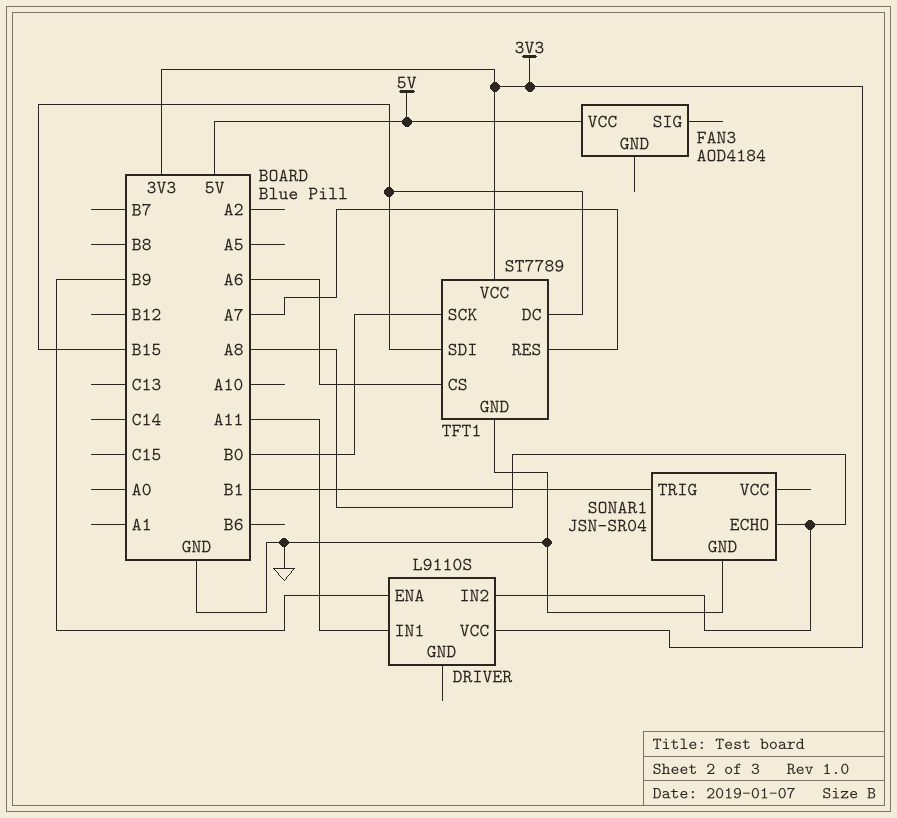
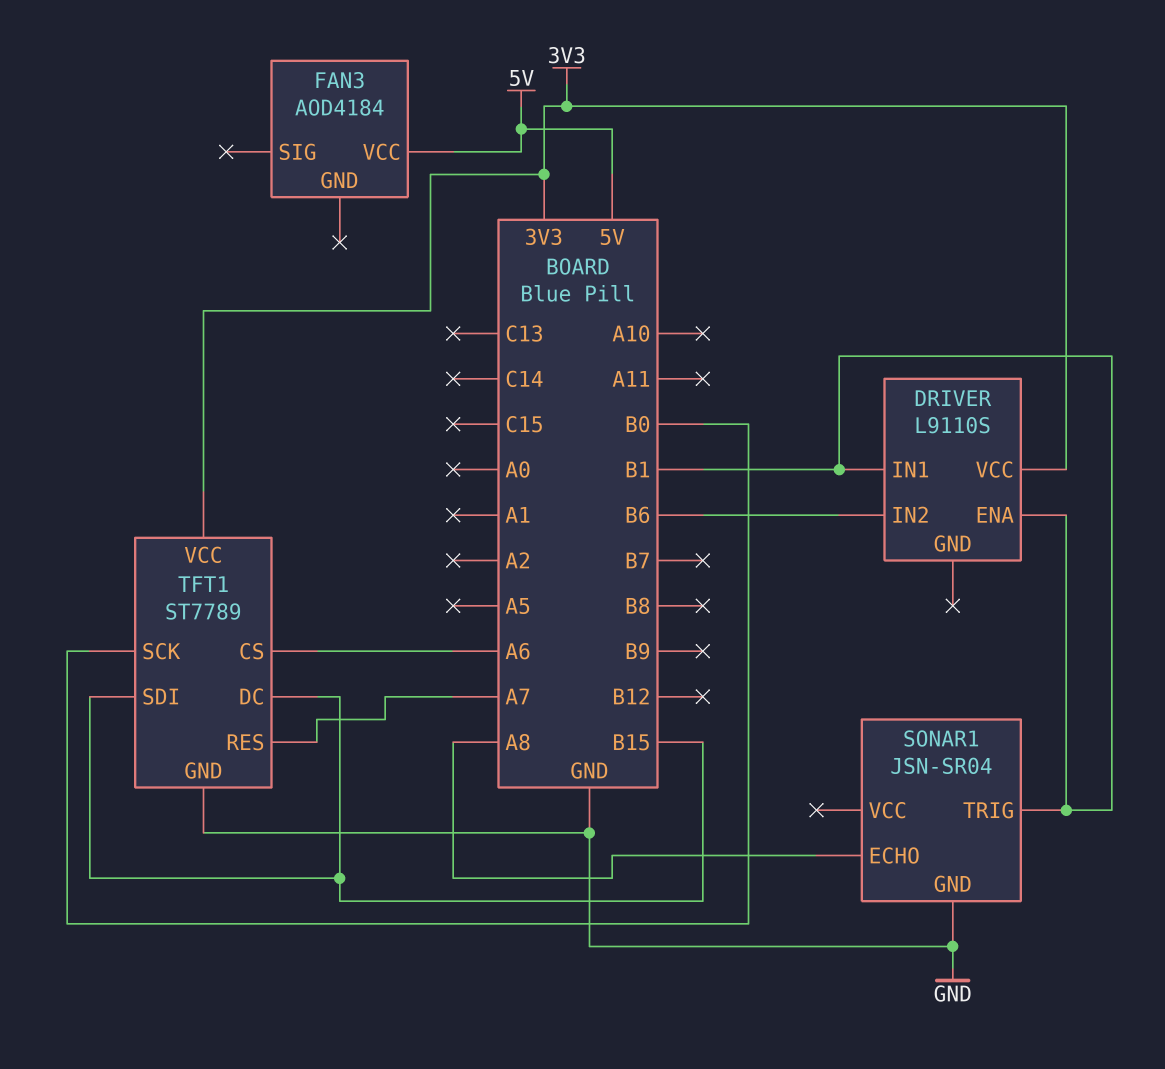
DRIVER pin ENA: B9 -> B1
DRIVER pin IN1: A11 -> B1
DRIVER pin IN2: A8 -> B6

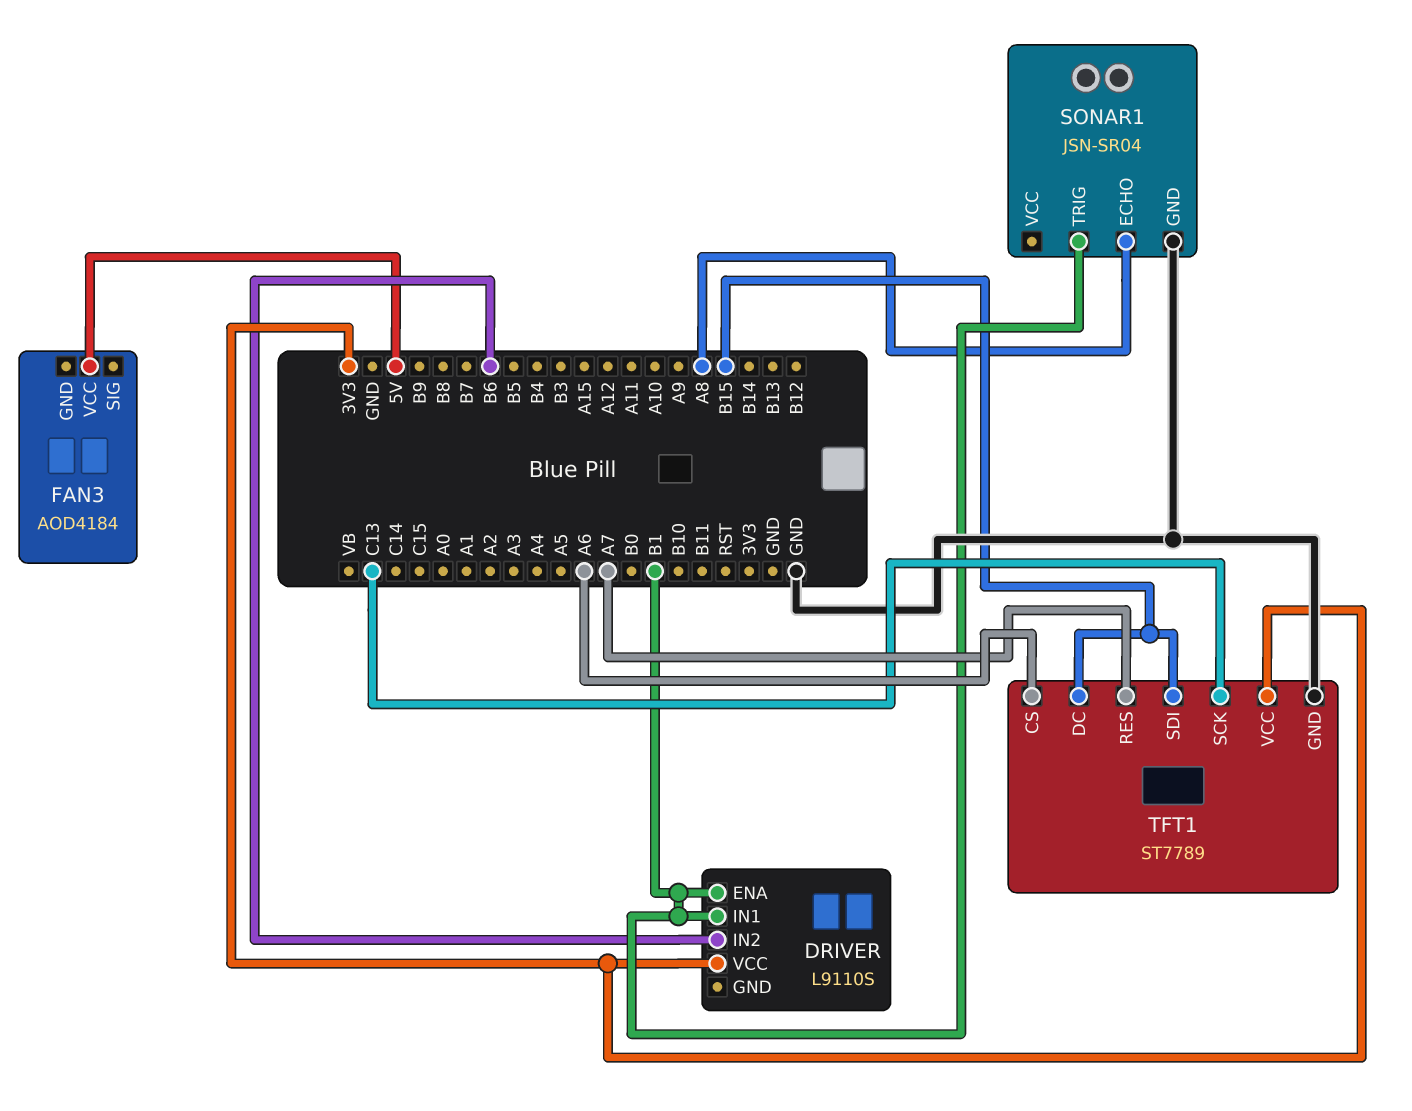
TFT1 pin SCK: B0 -> C13

